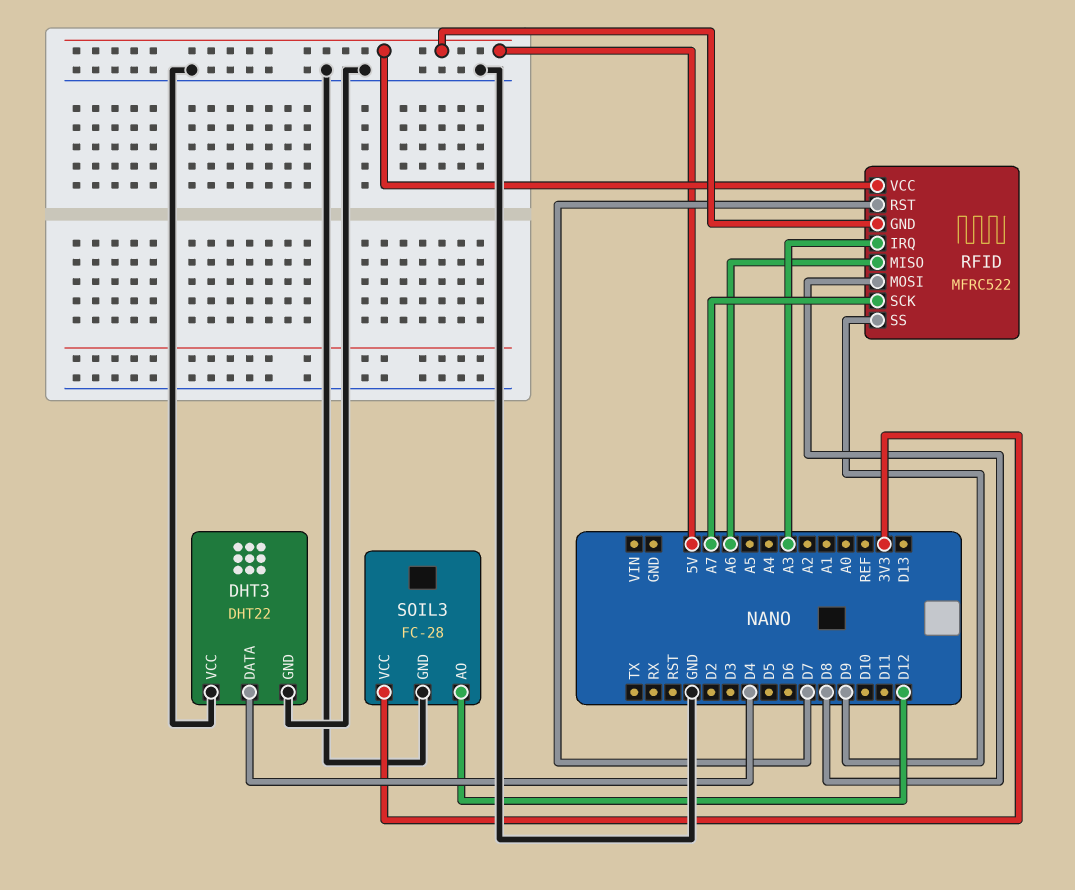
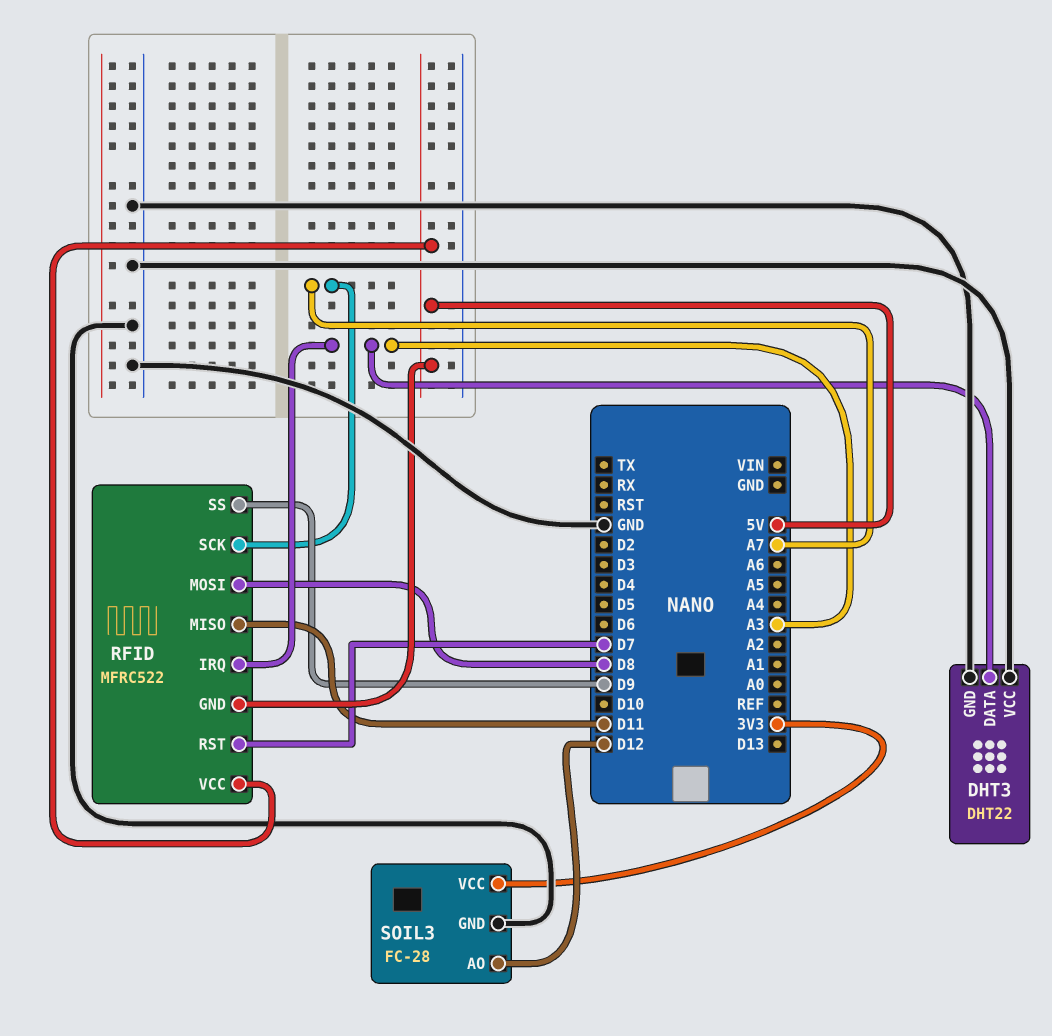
DHT3 pin DATA: D4 -> A3
RFID pin MISO: A6 -> D11

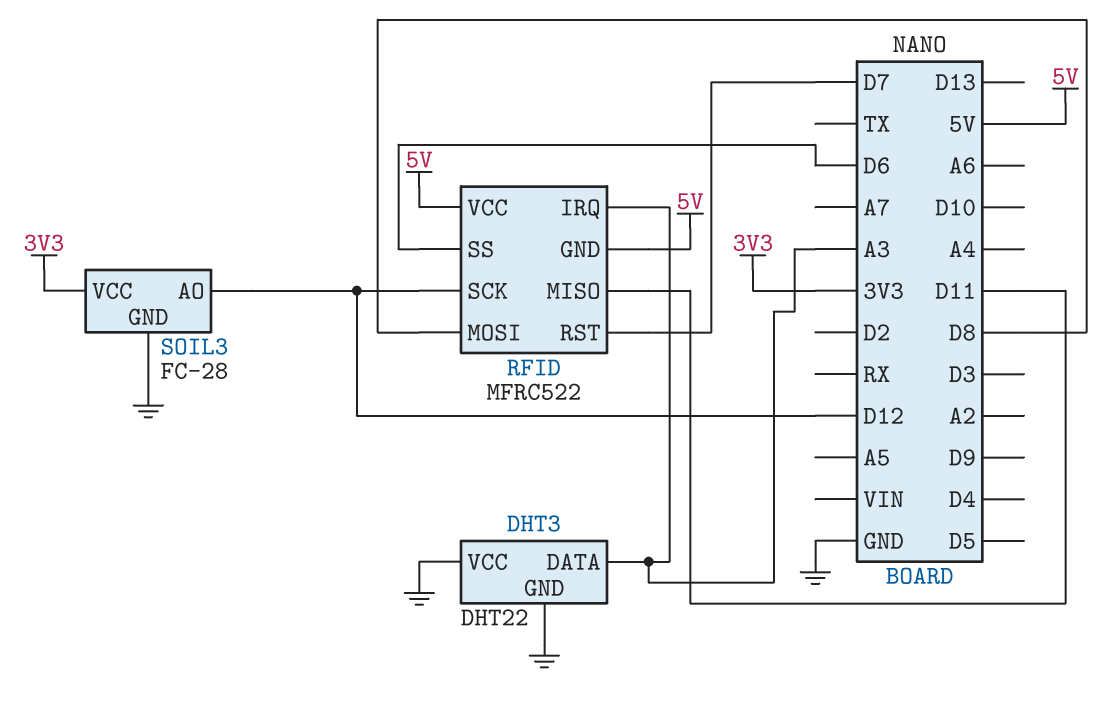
RFID pin SCK: A7 -> D12
RFID pin SS: D9 -> D6

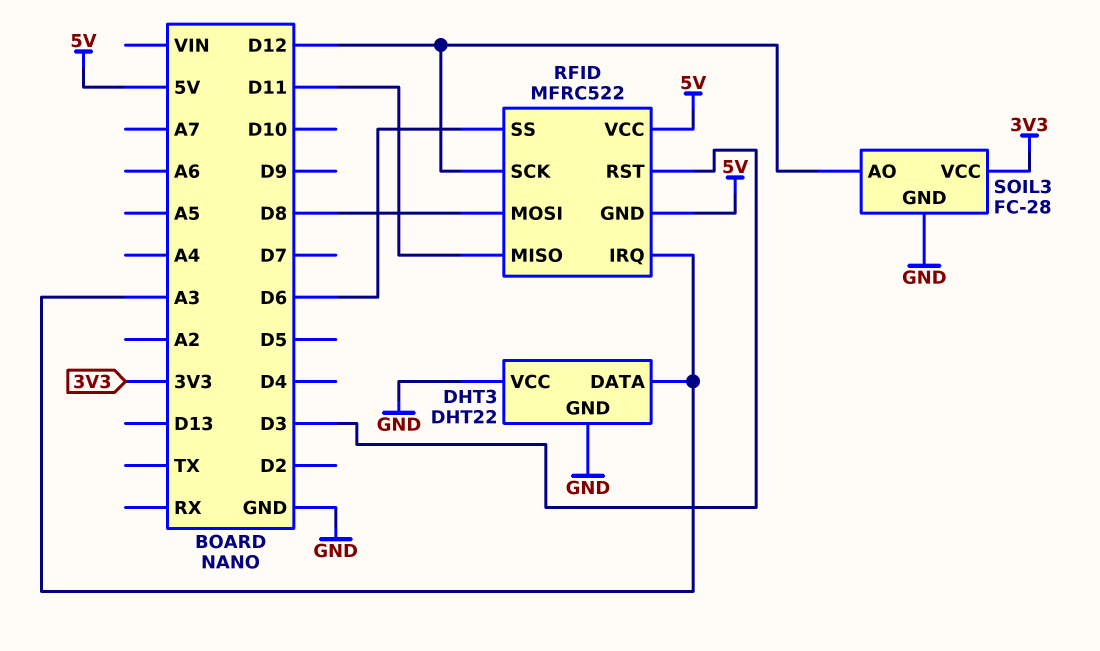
RFID pin RST: D7 -> D3

